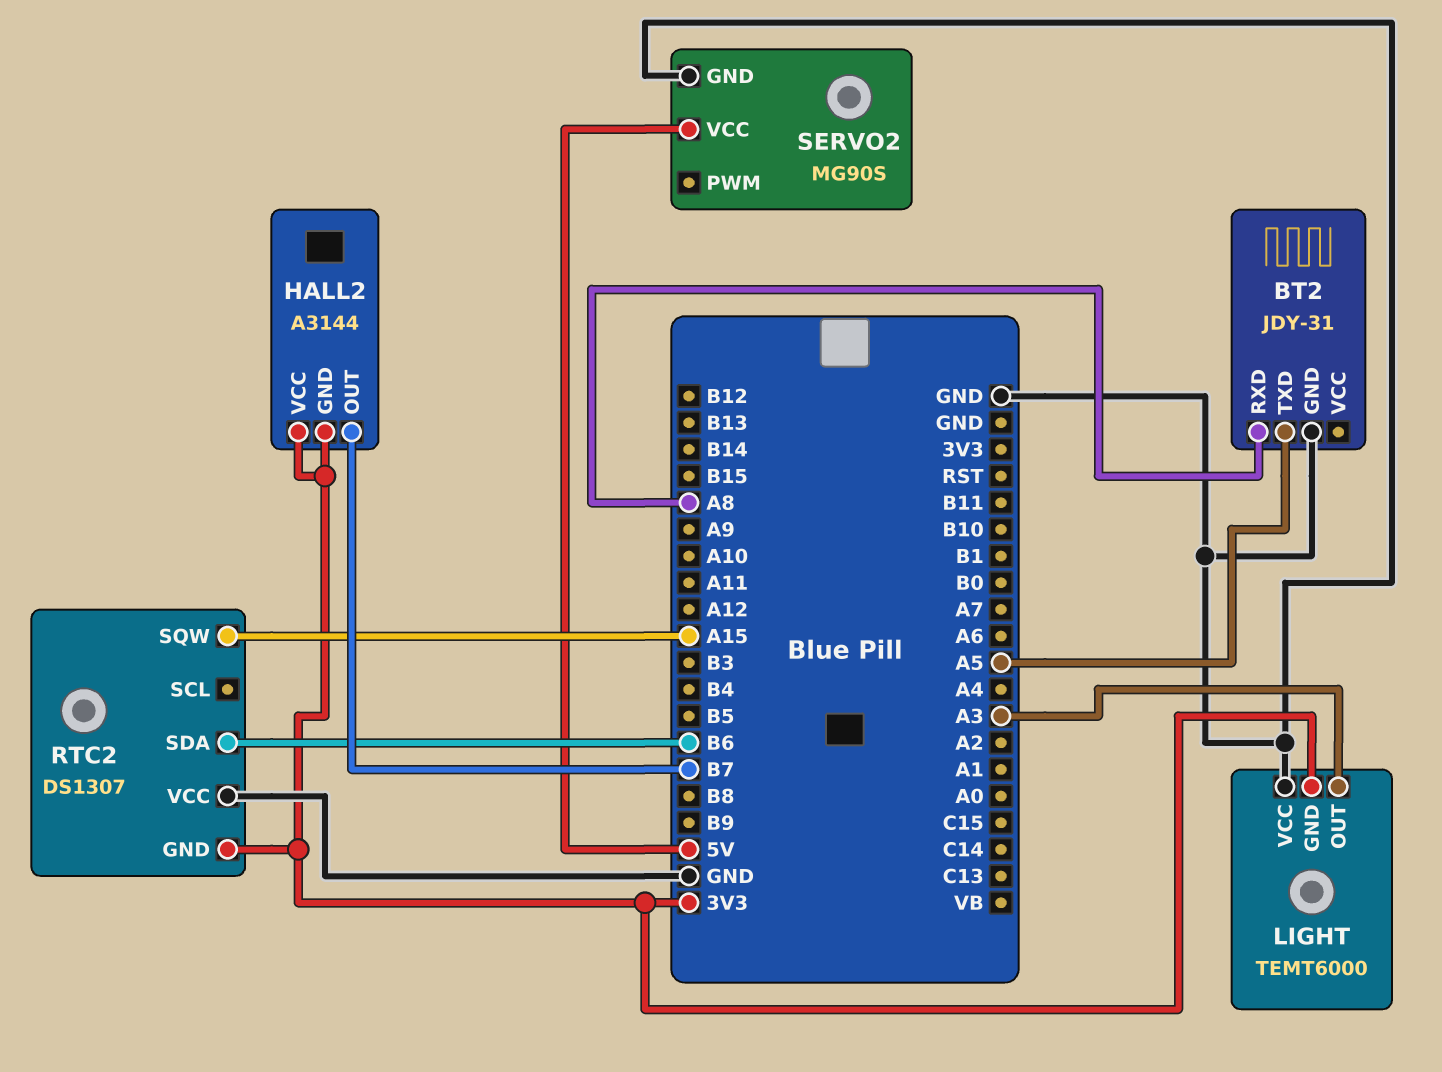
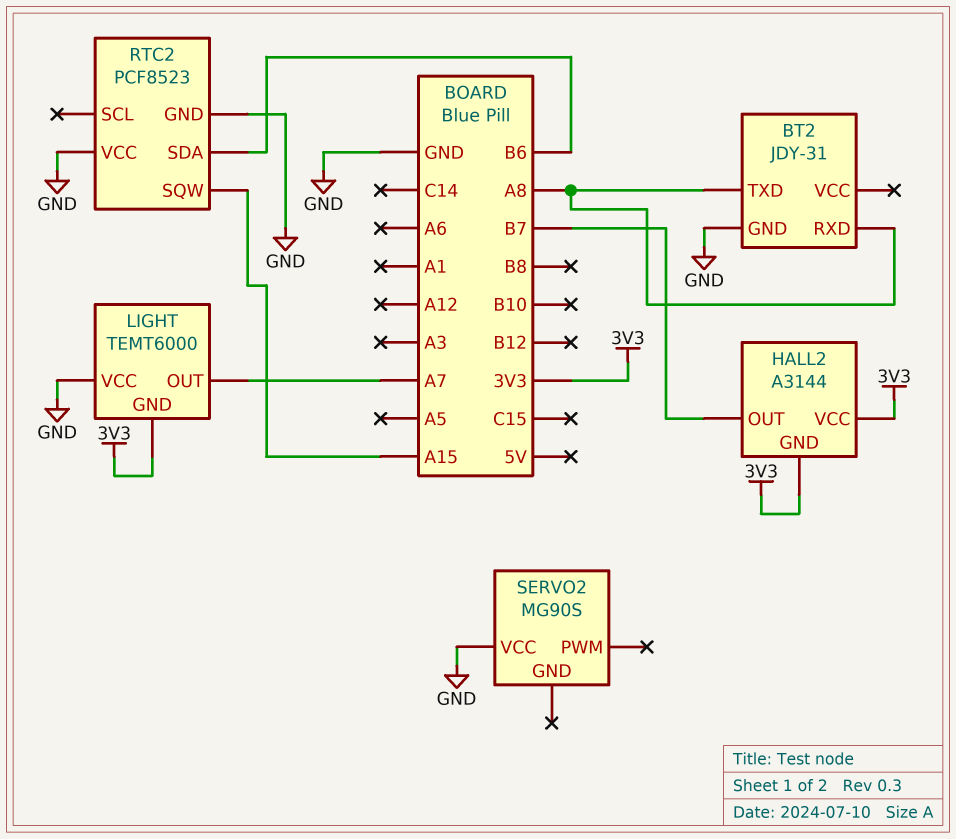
BT2 pin TXD: A5 -> A8
LIGHT pin OUT: A3 -> A7
RTC2: DS1307 -> PCF8523
RTC2 pin GND: 3V3 -> GND
SERVO2 pin GND: GND -> none
SERVO2 pin VCC: 5V -> GND

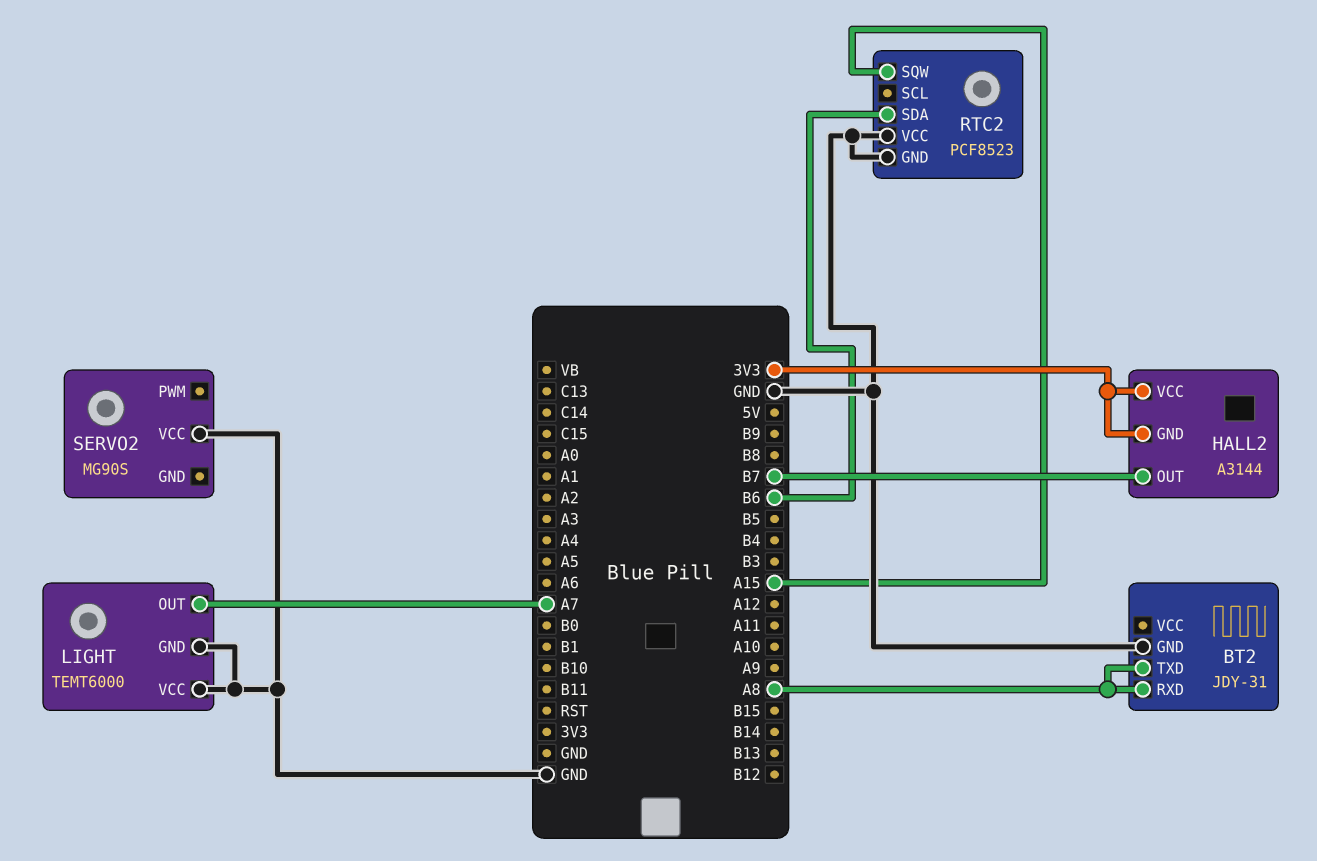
LIGHT pin GND: 3V3 -> GND

